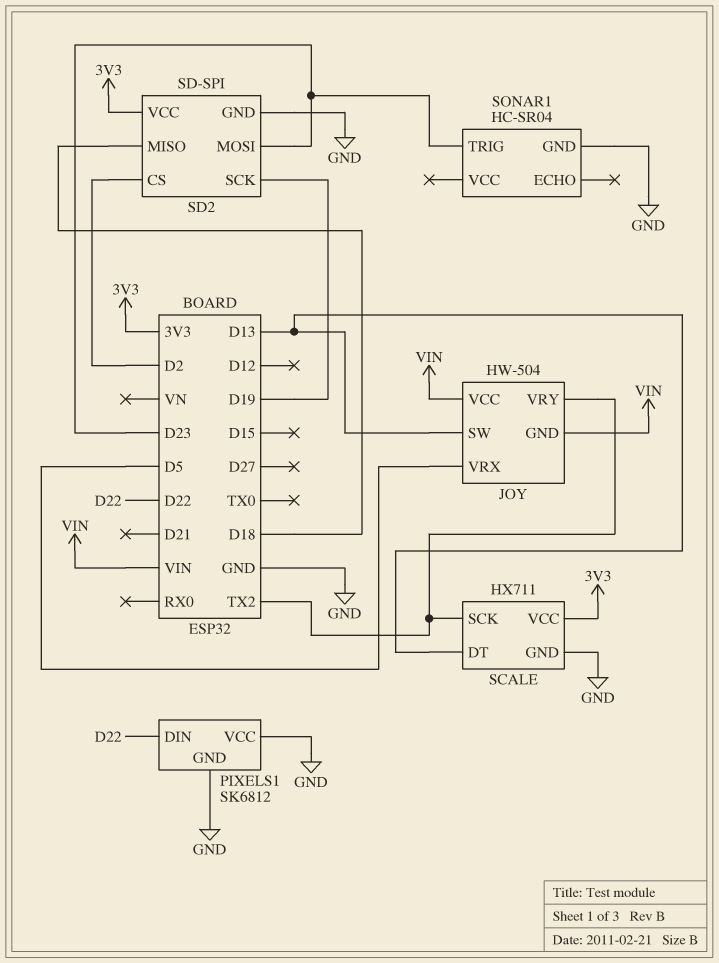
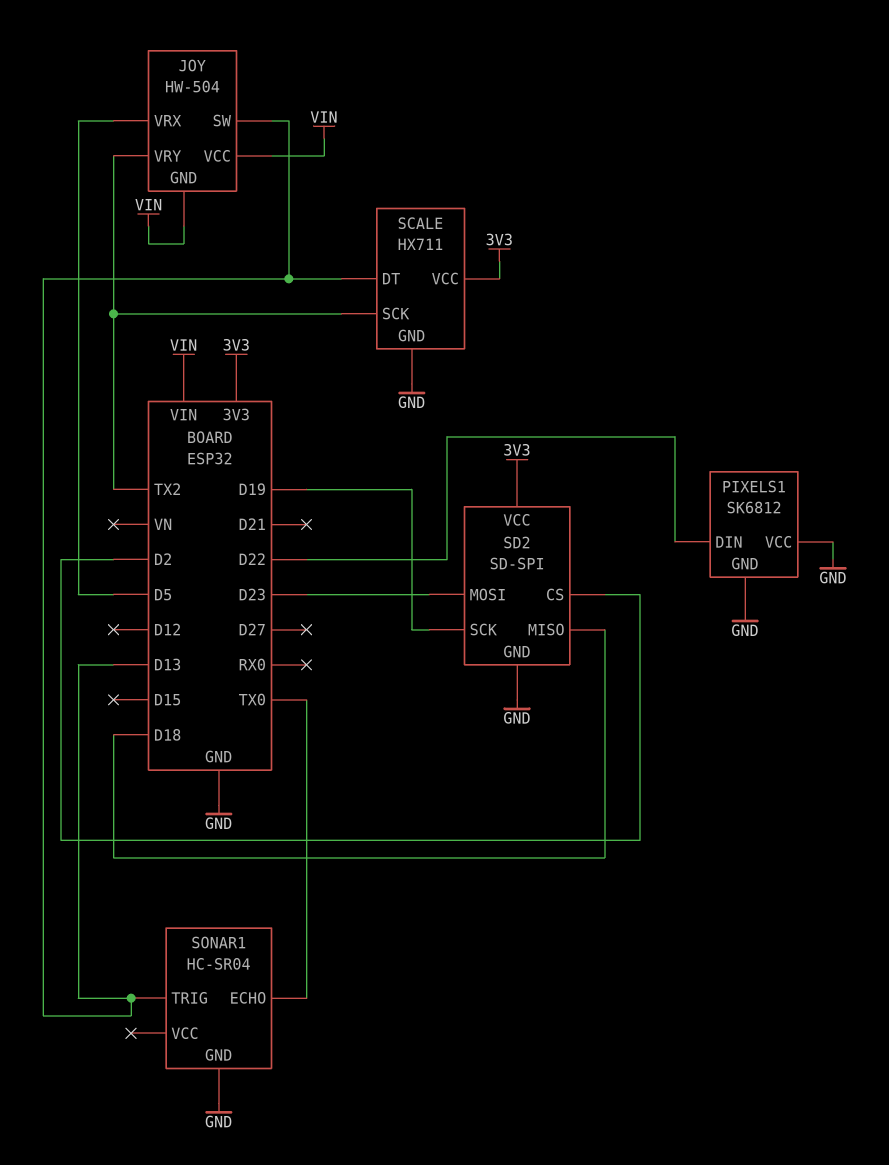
SONAR1 pin ECHO: none -> TX0
SONAR1 pin TRIG: D23 -> D13

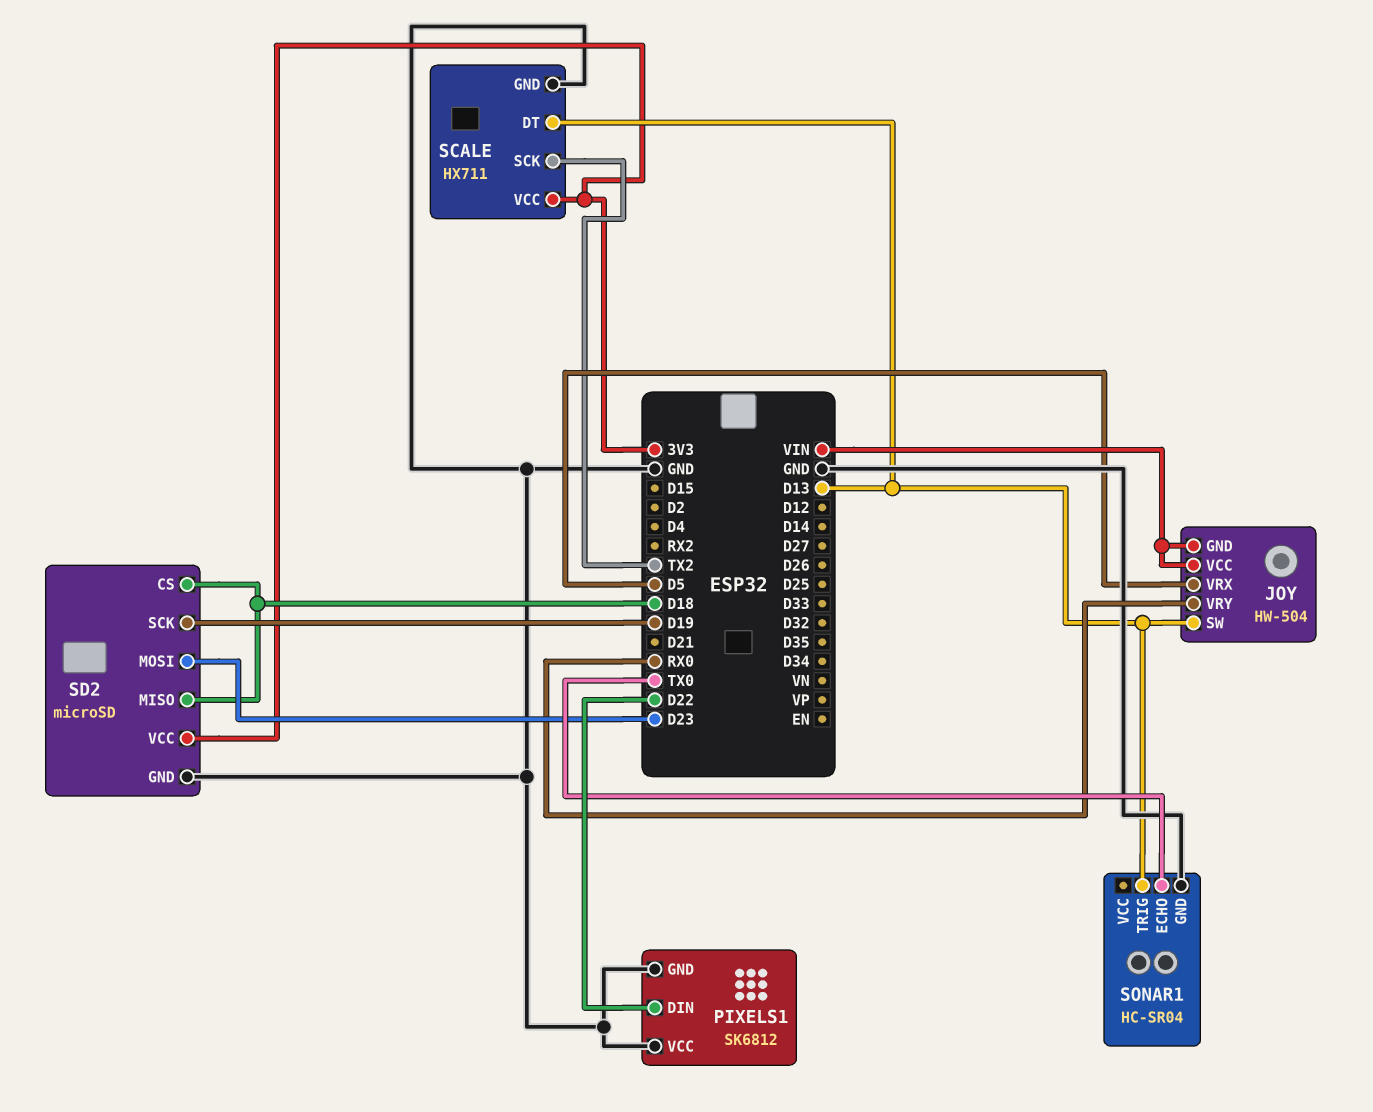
JOY pin VRY: TX2 -> RX0
SD2: SD-SPI -> microSD
SD2 pin CS: D2 -> D18

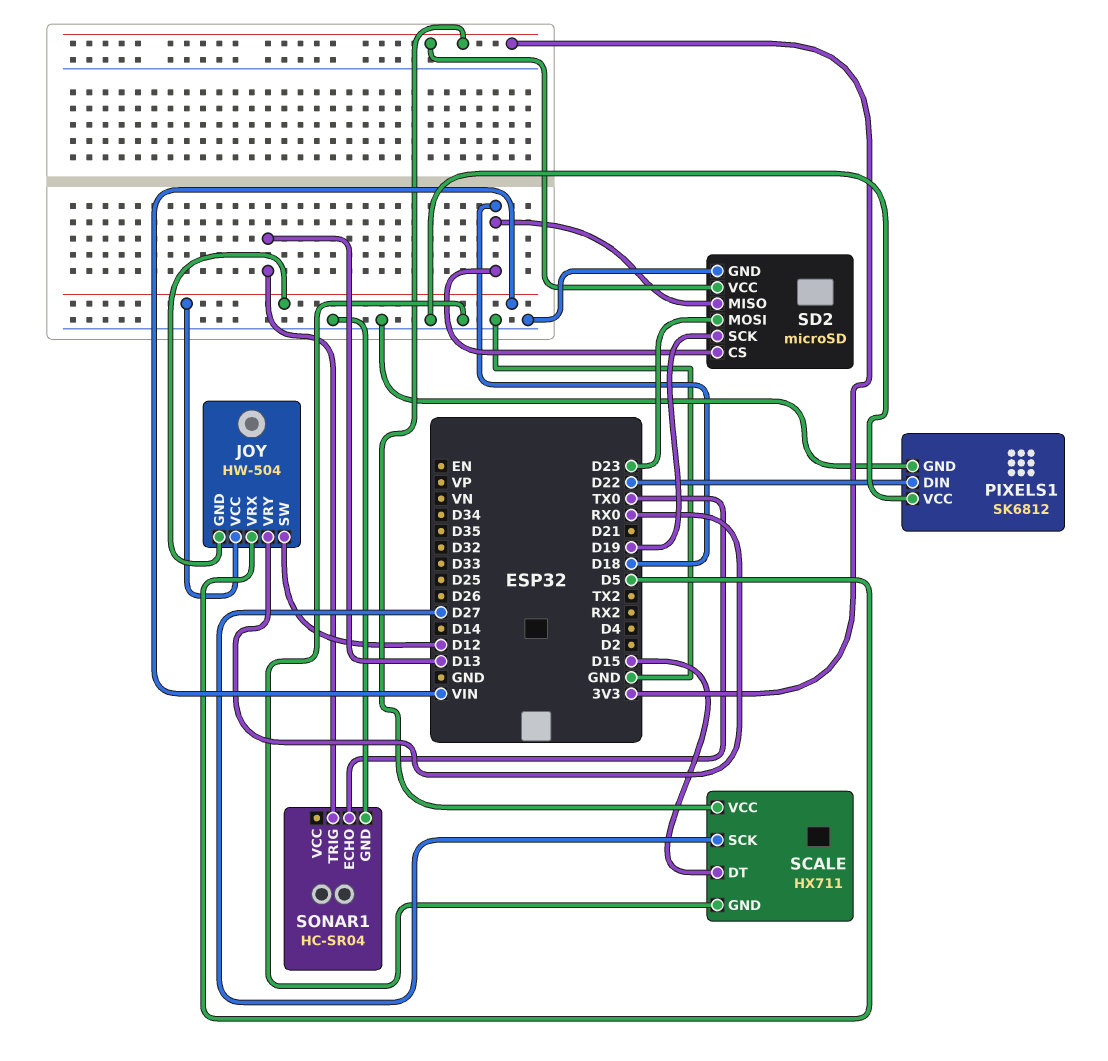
JOY pin SW: D13 -> D12
SCALE pin DT: D13 -> D15
SCALE pin SCK: TX2 -> D27

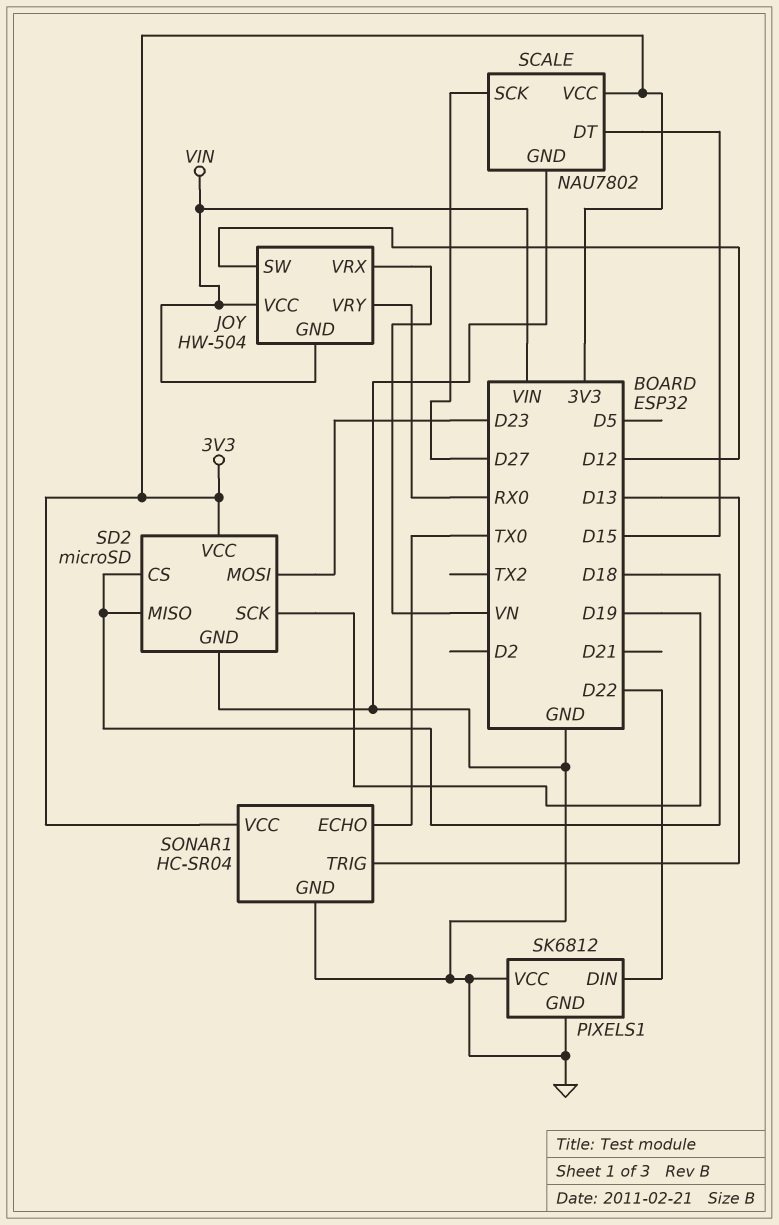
JOY pin VRX: D5 -> VN
SCALE: HX711 -> NAU7802
SONAR1 pin VCC: none -> 3V3

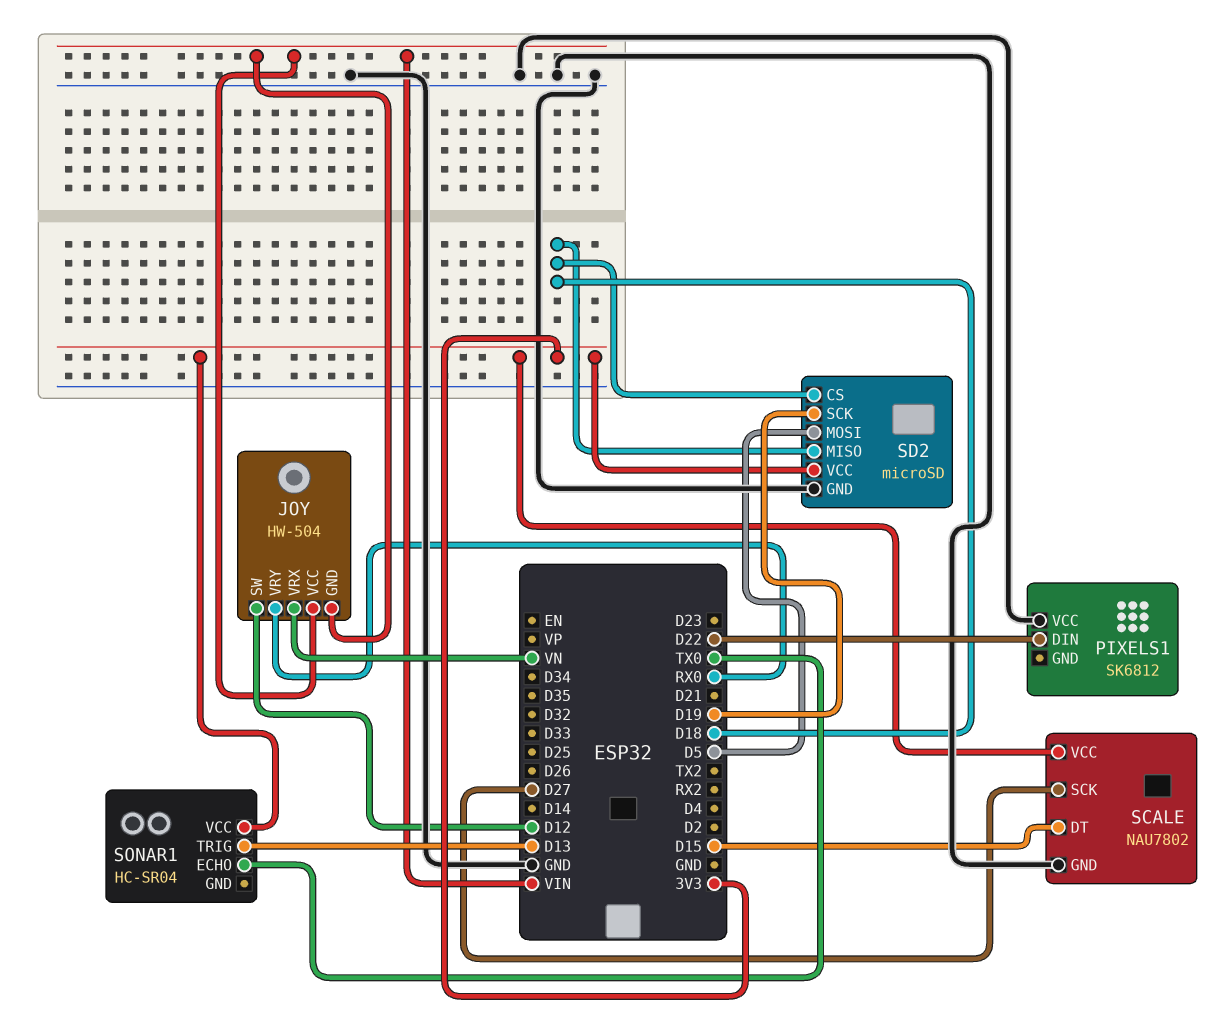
PIXELS1 pin GND: GND -> none
SD2 pin MOSI: D23 -> D5
SONAR1 pin GND: GND -> none

